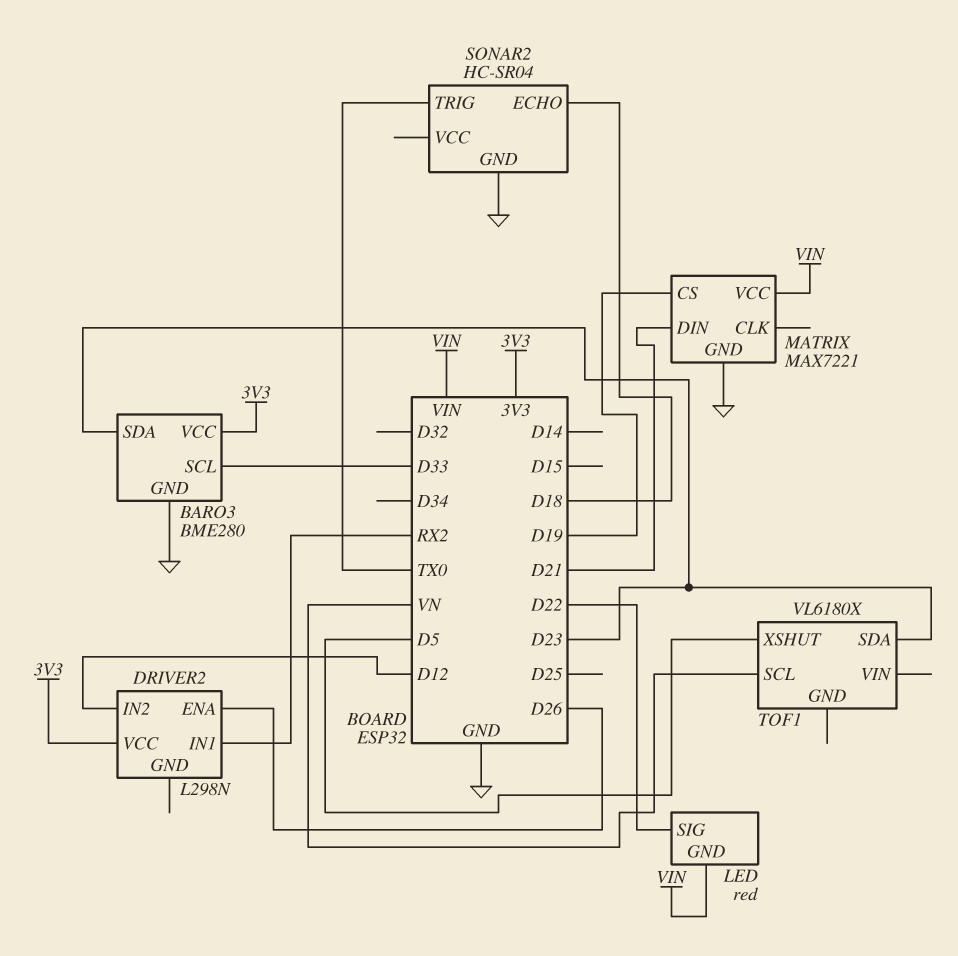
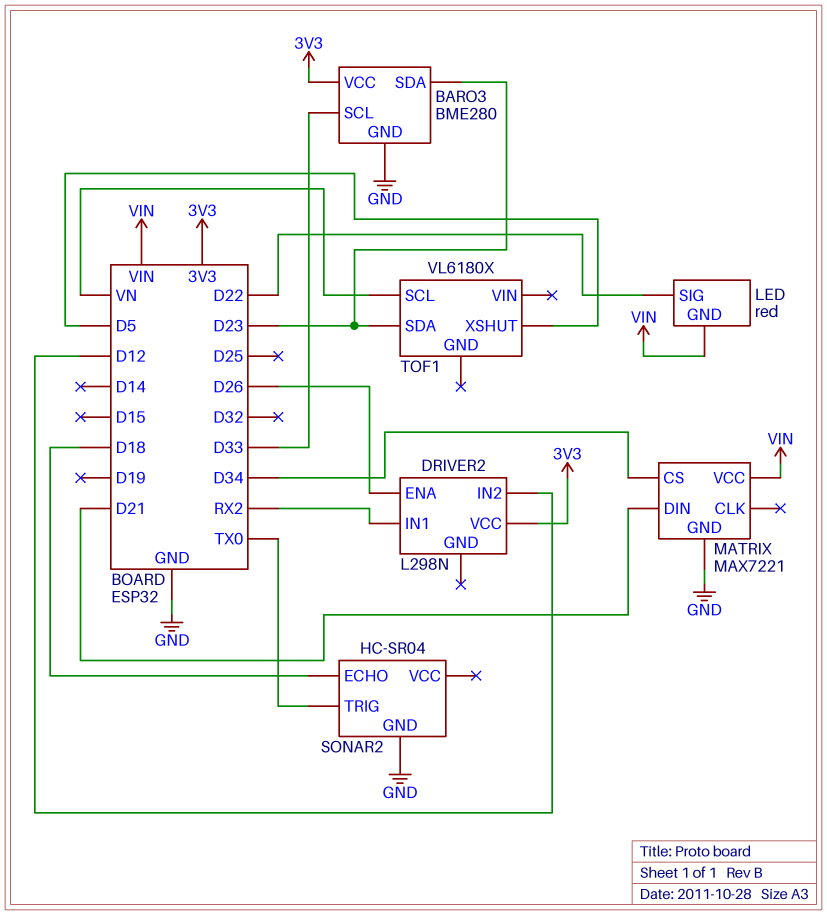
MATRIX pin CS: D19 -> D34

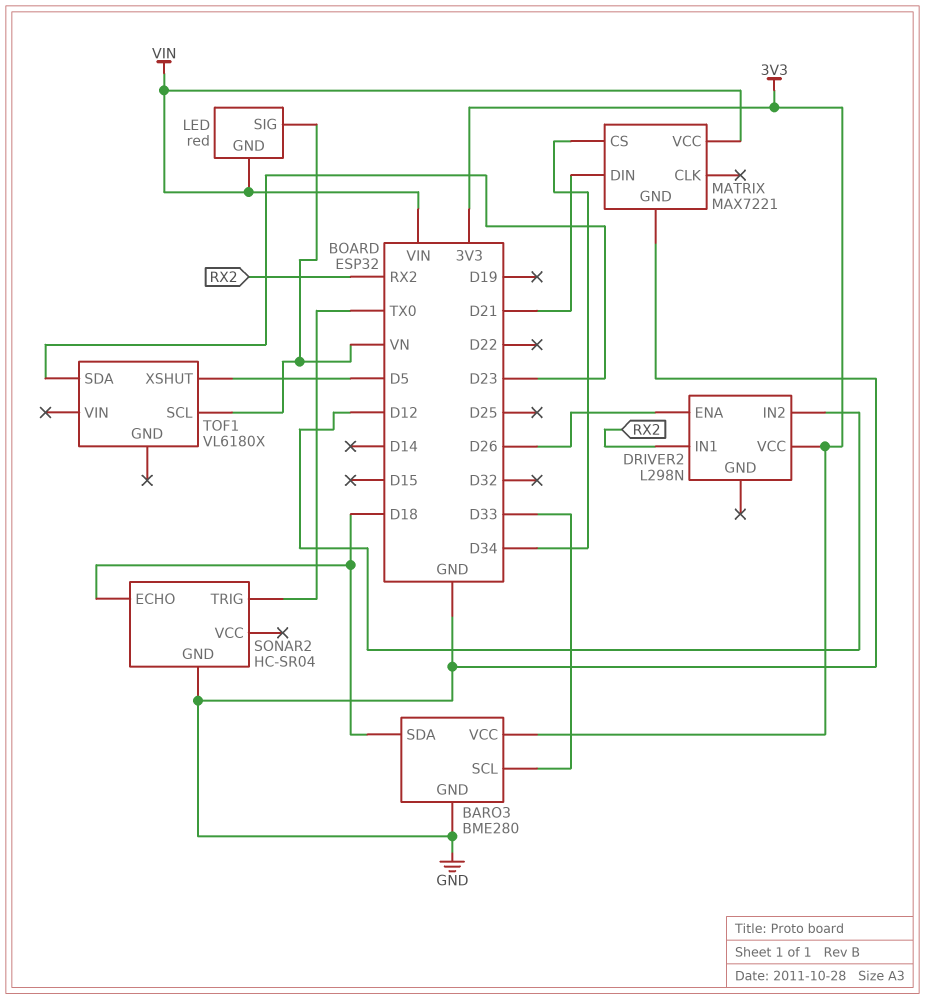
BARO3 pin SDA: D23 -> D18
LED pin SIG: D22 -> VN

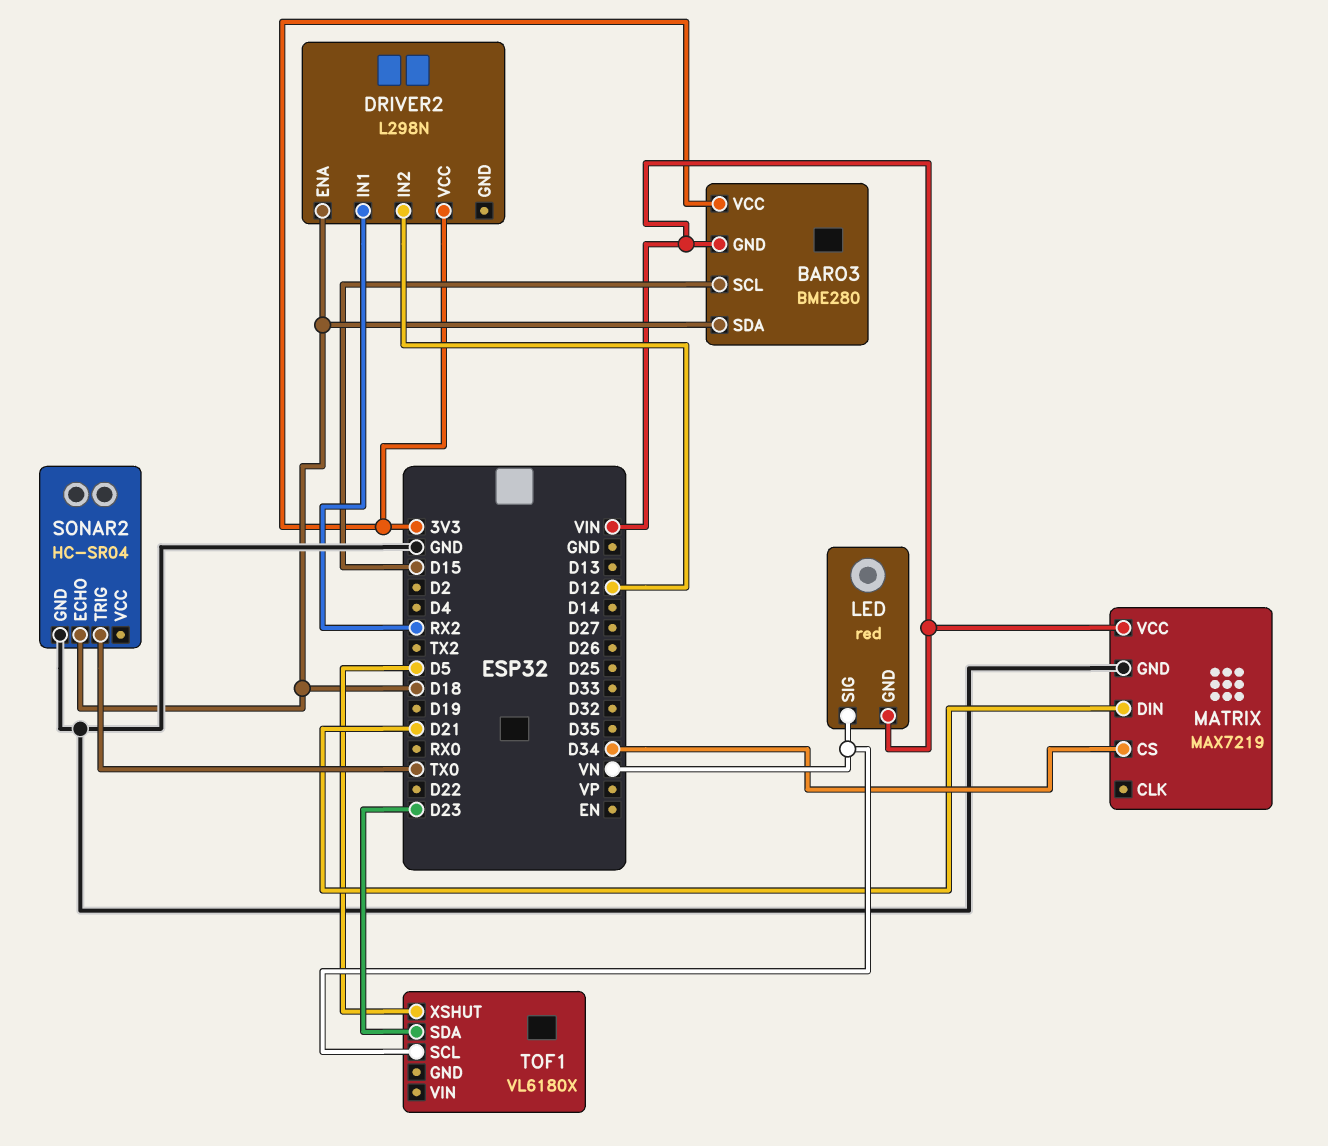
BARO3 pin GND: GND -> VIN
BARO3 pin SCL: D33 -> D15
DRIVER2 pin ENA: D26 -> D18
MATRIX: MAX7221 -> MAX7219

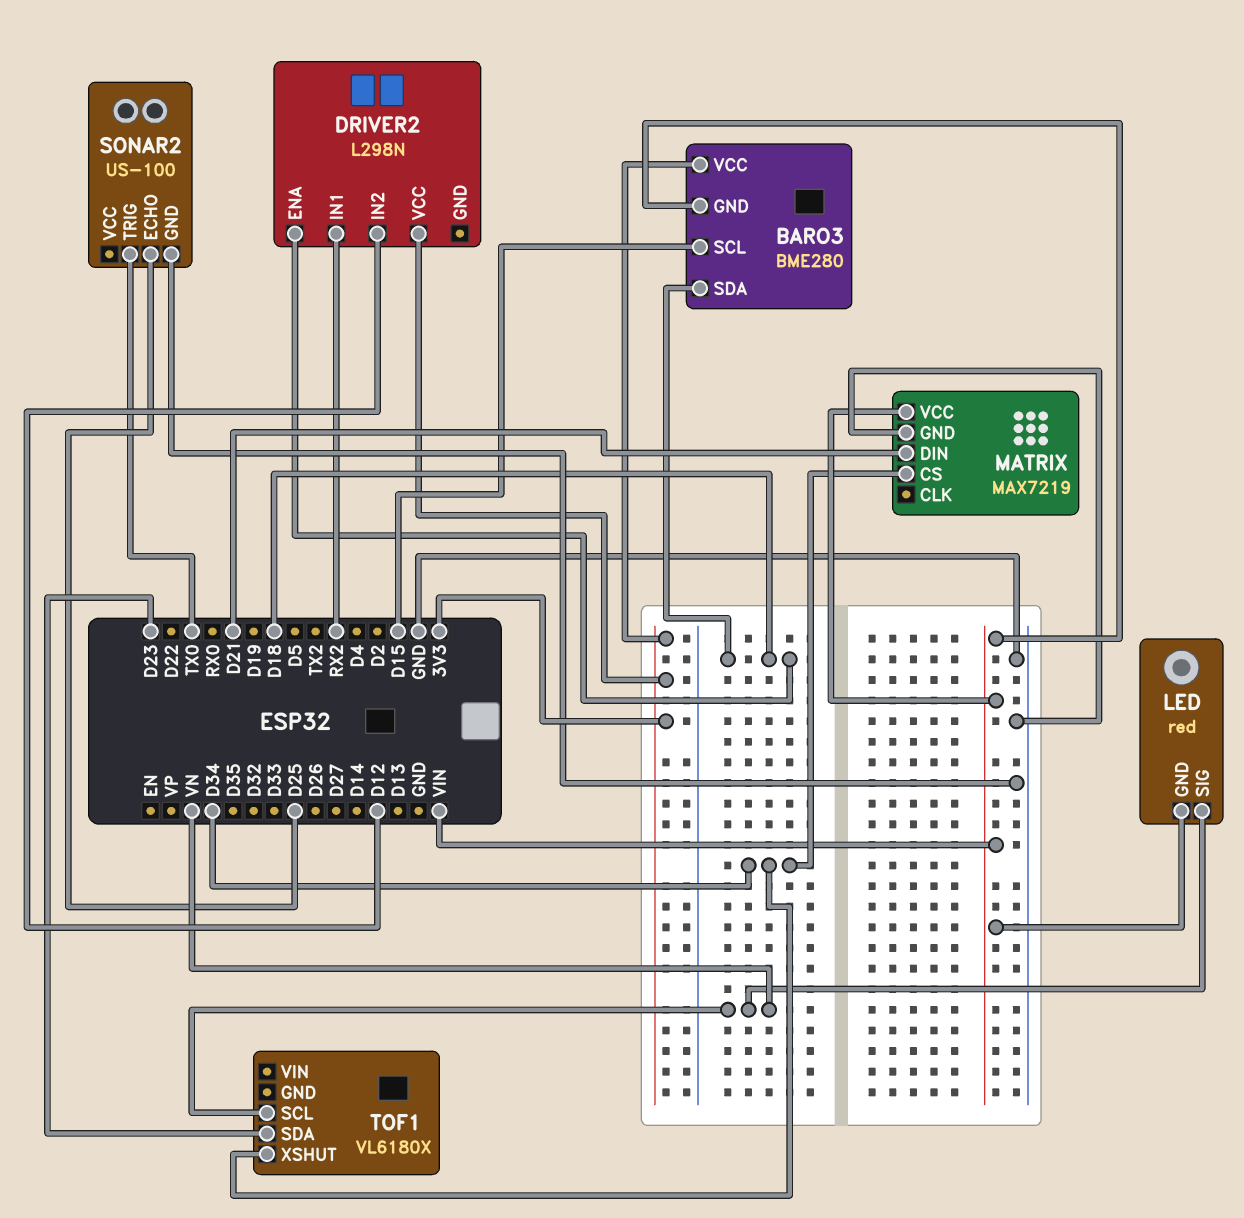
SONAR2: HC-SR04 -> US-100
SONAR2 pin ECHO: D18 -> D25
TOF1 pin XSHUT: D5 -> D34

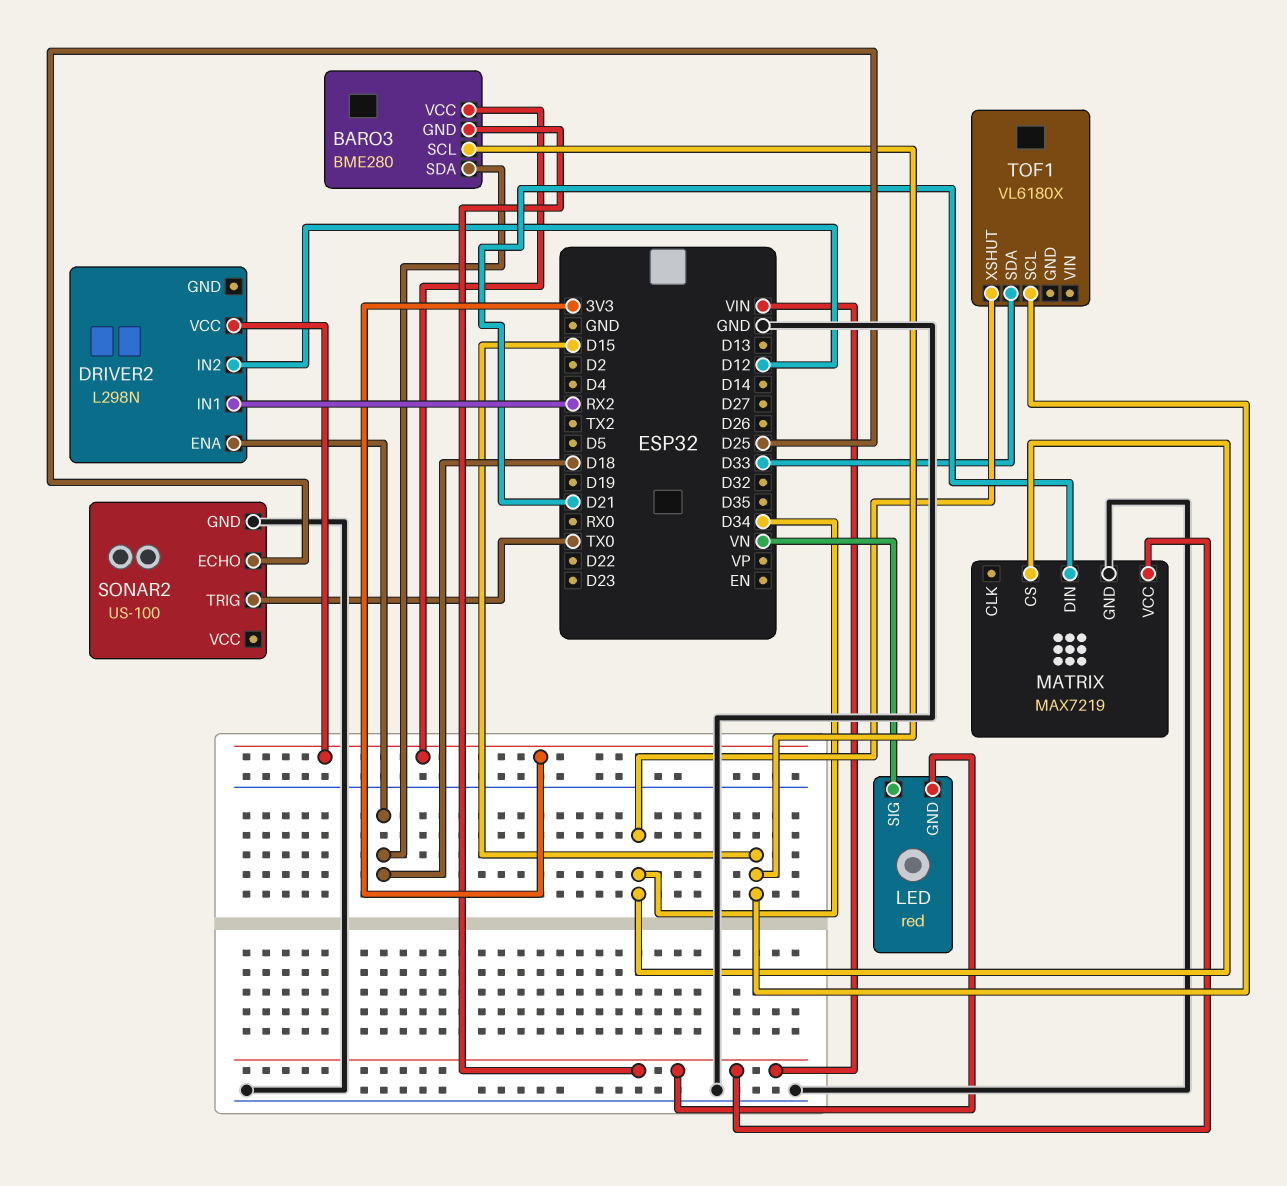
TOF1 pin SCL: VN -> D15
TOF1 pin SDA: D23 -> D33

